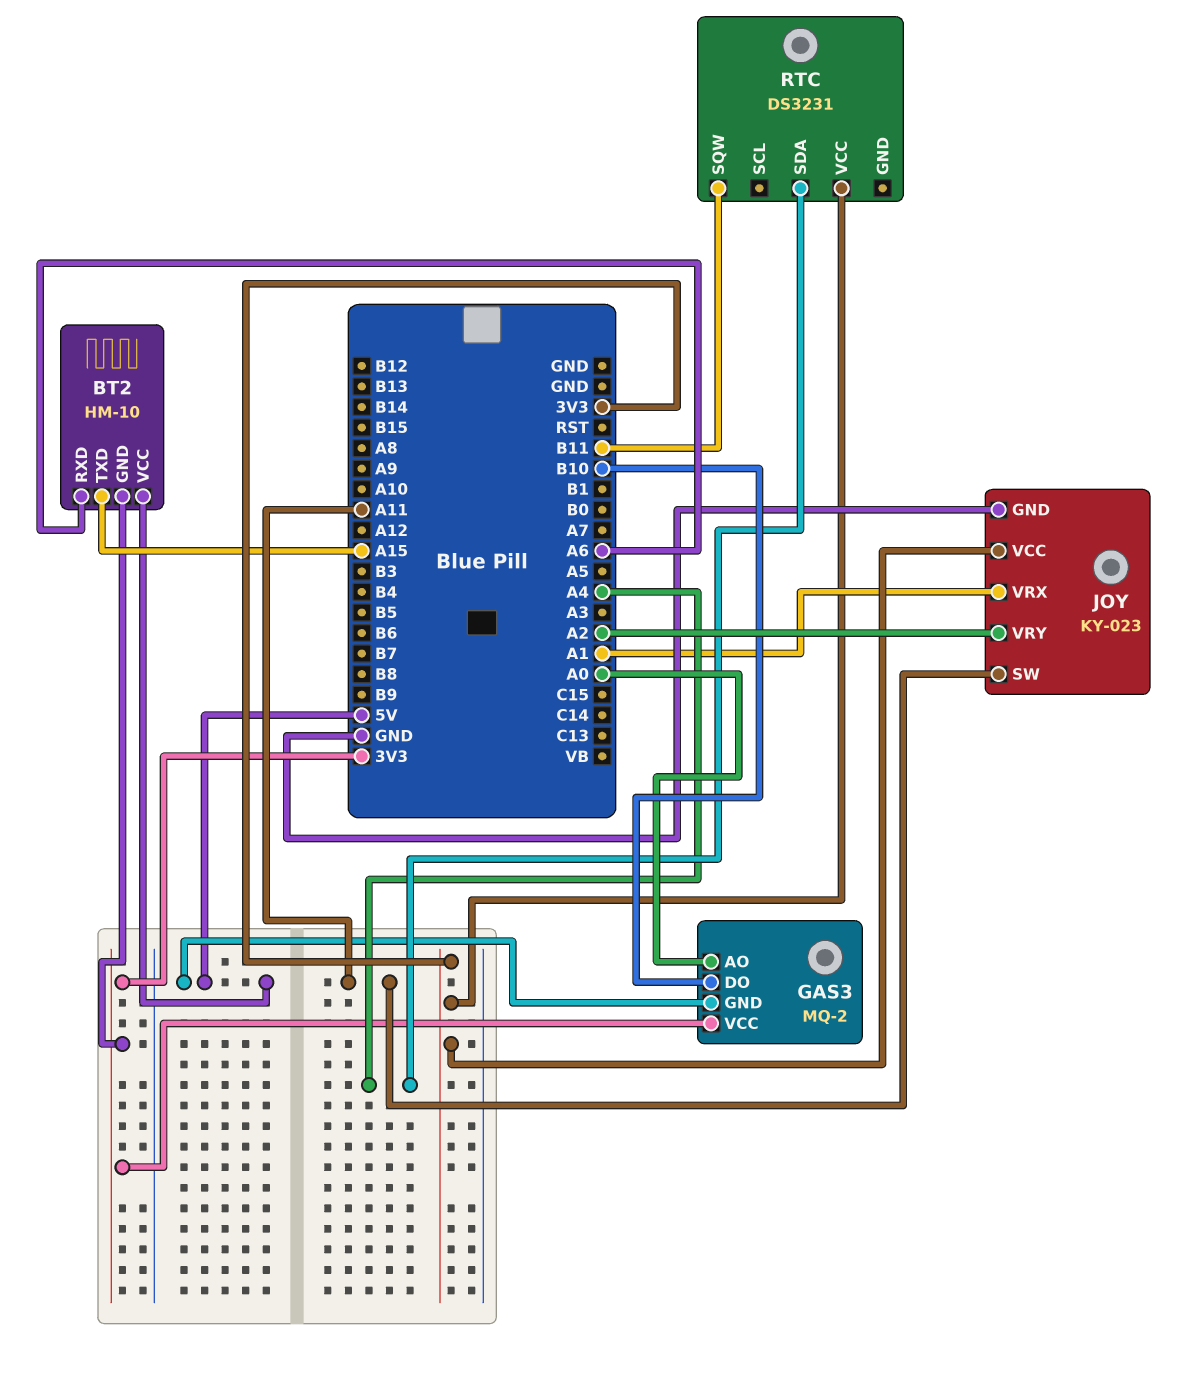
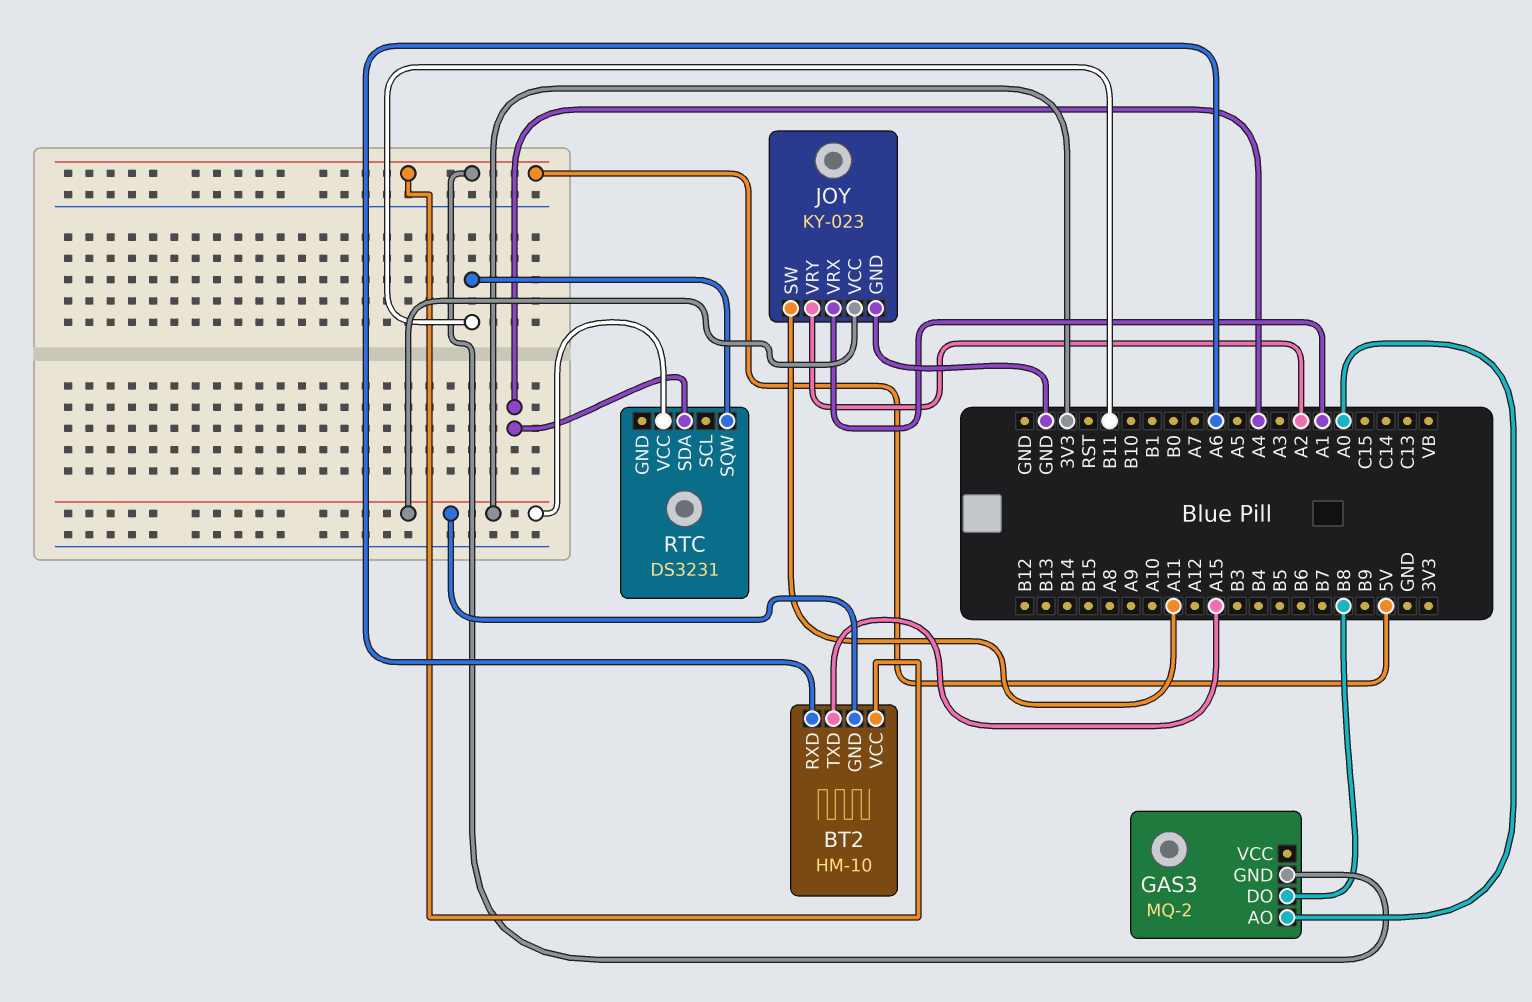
GAS3 pin DO: B10 -> B8
GAS3 pin VCC: 3V3 -> none

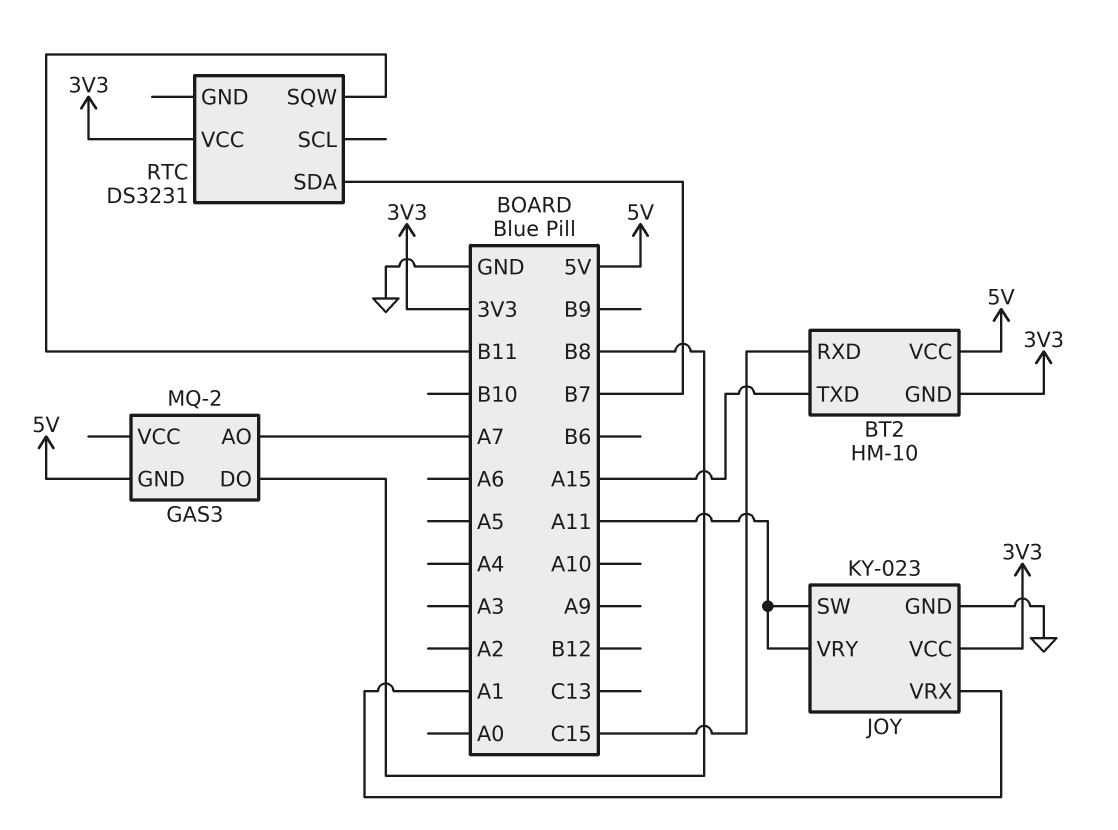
BT2 pin RXD: A6 -> C15
GAS3 pin AO: A0 -> A7
JOY pin VRY: A2 -> A11
RTC pin SDA: A4 -> B7

